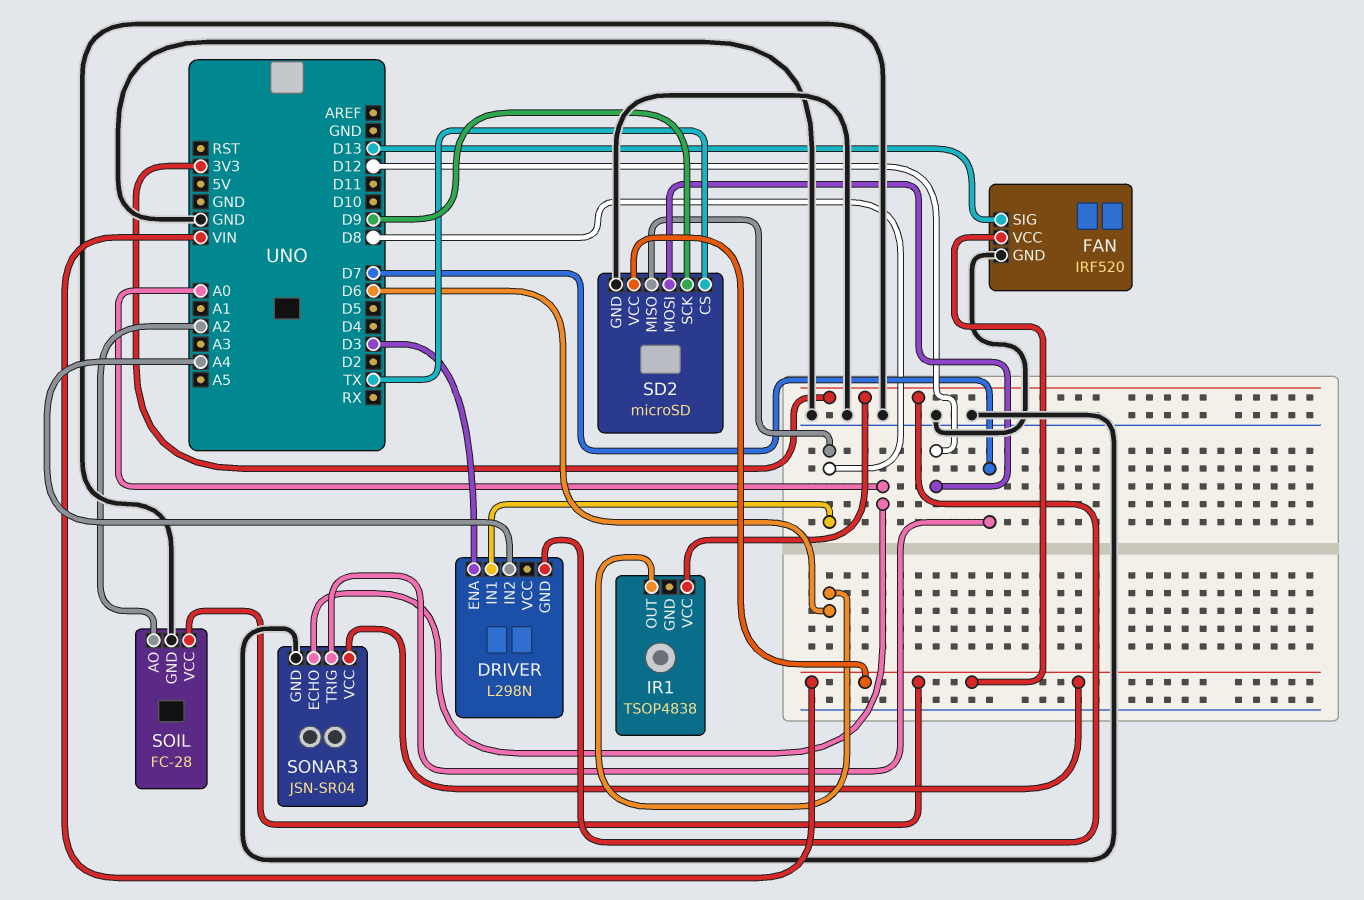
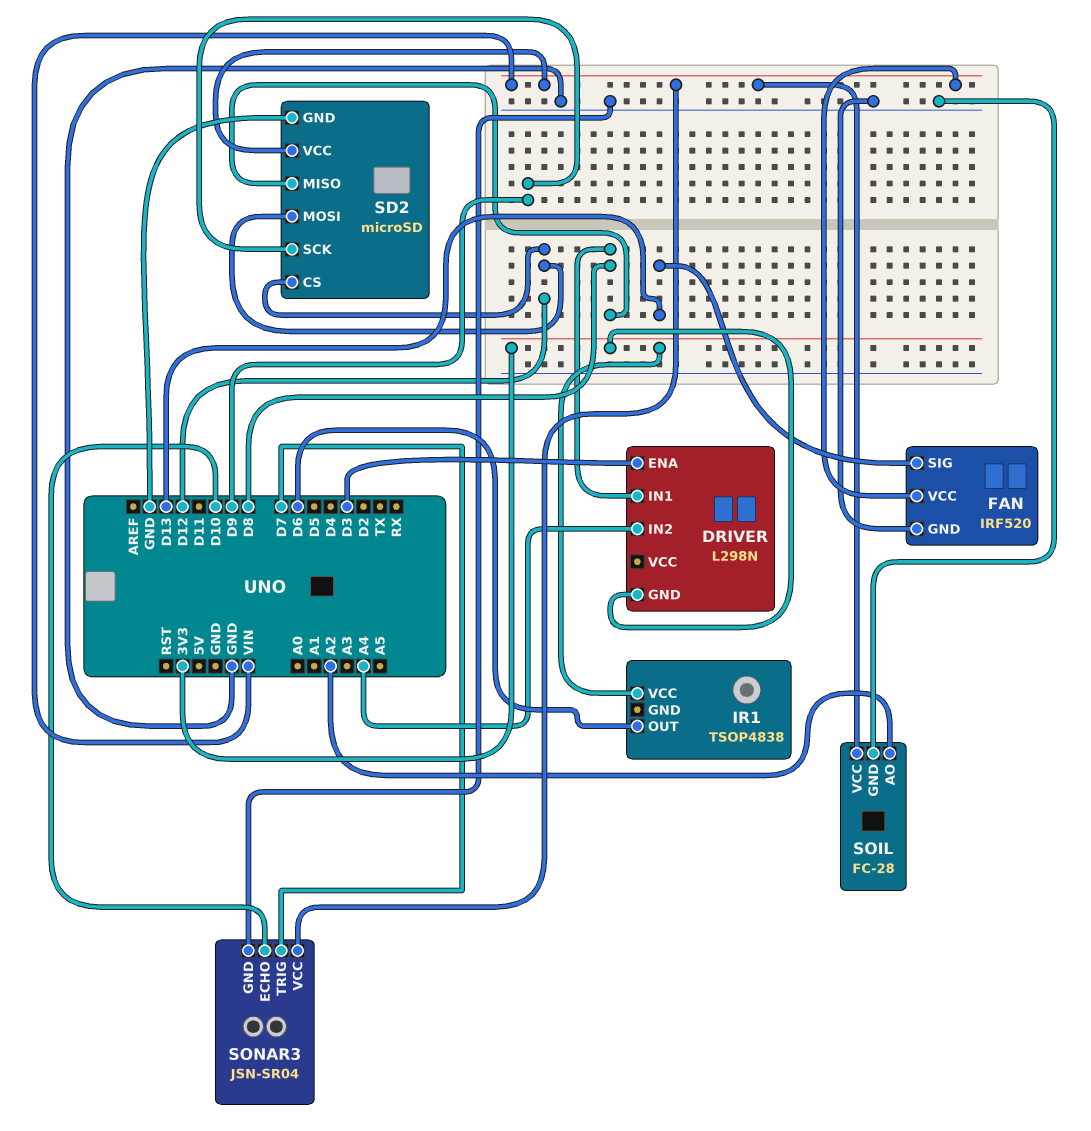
SD2 pin CS: TX -> D12
SONAR3 pin ECHO: A0 -> D10

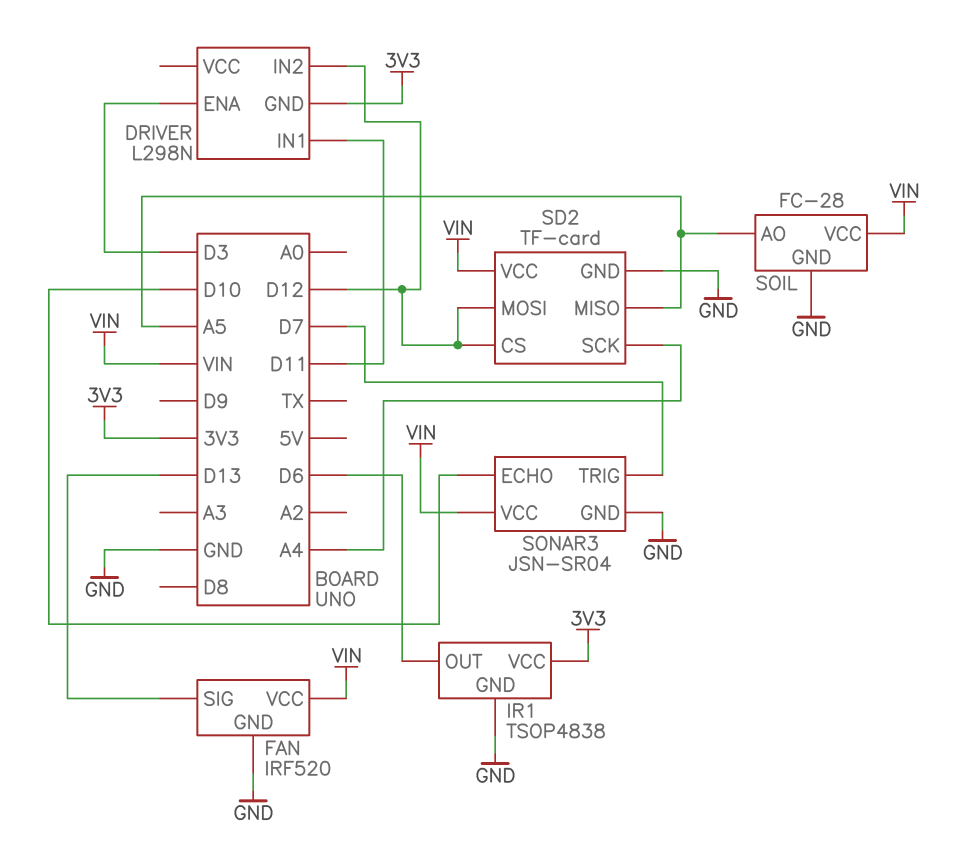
DRIVER pin IN1: D8 -> D11
DRIVER pin IN2: A4 -> D12
IR1 pin GND: none -> GND
SD2: microSD -> TF-card
SD2 pin MISO: D8 -> A5
SD2 pin SCK: D9 -> A4
SOIL pin AO: A2 -> A5

